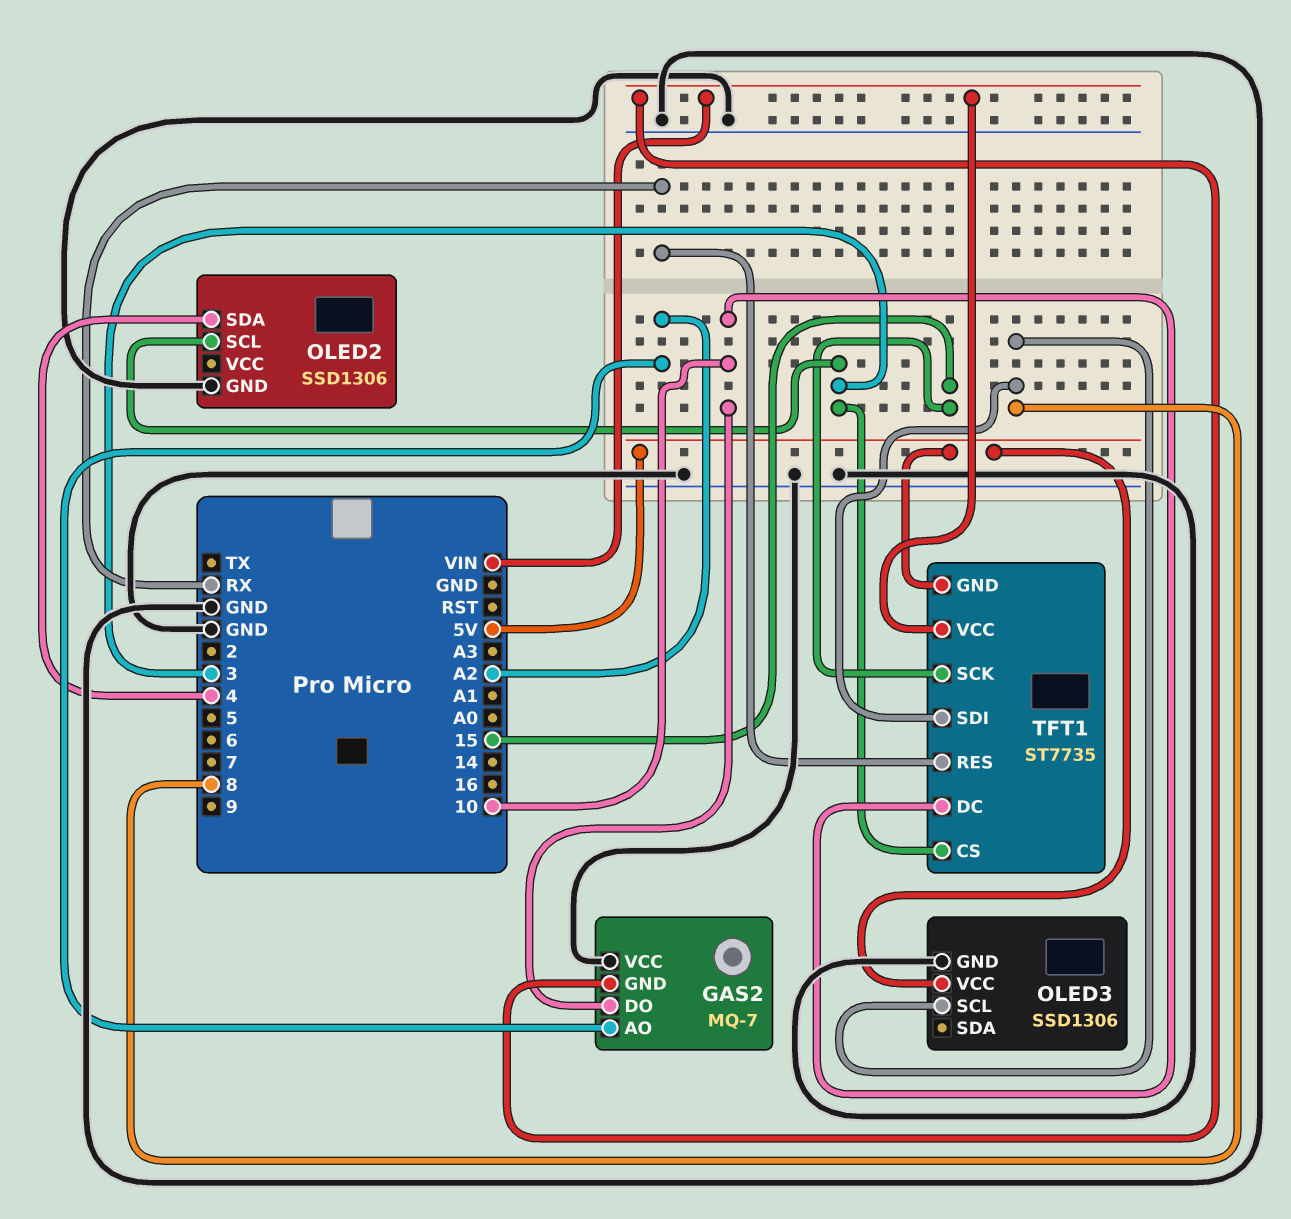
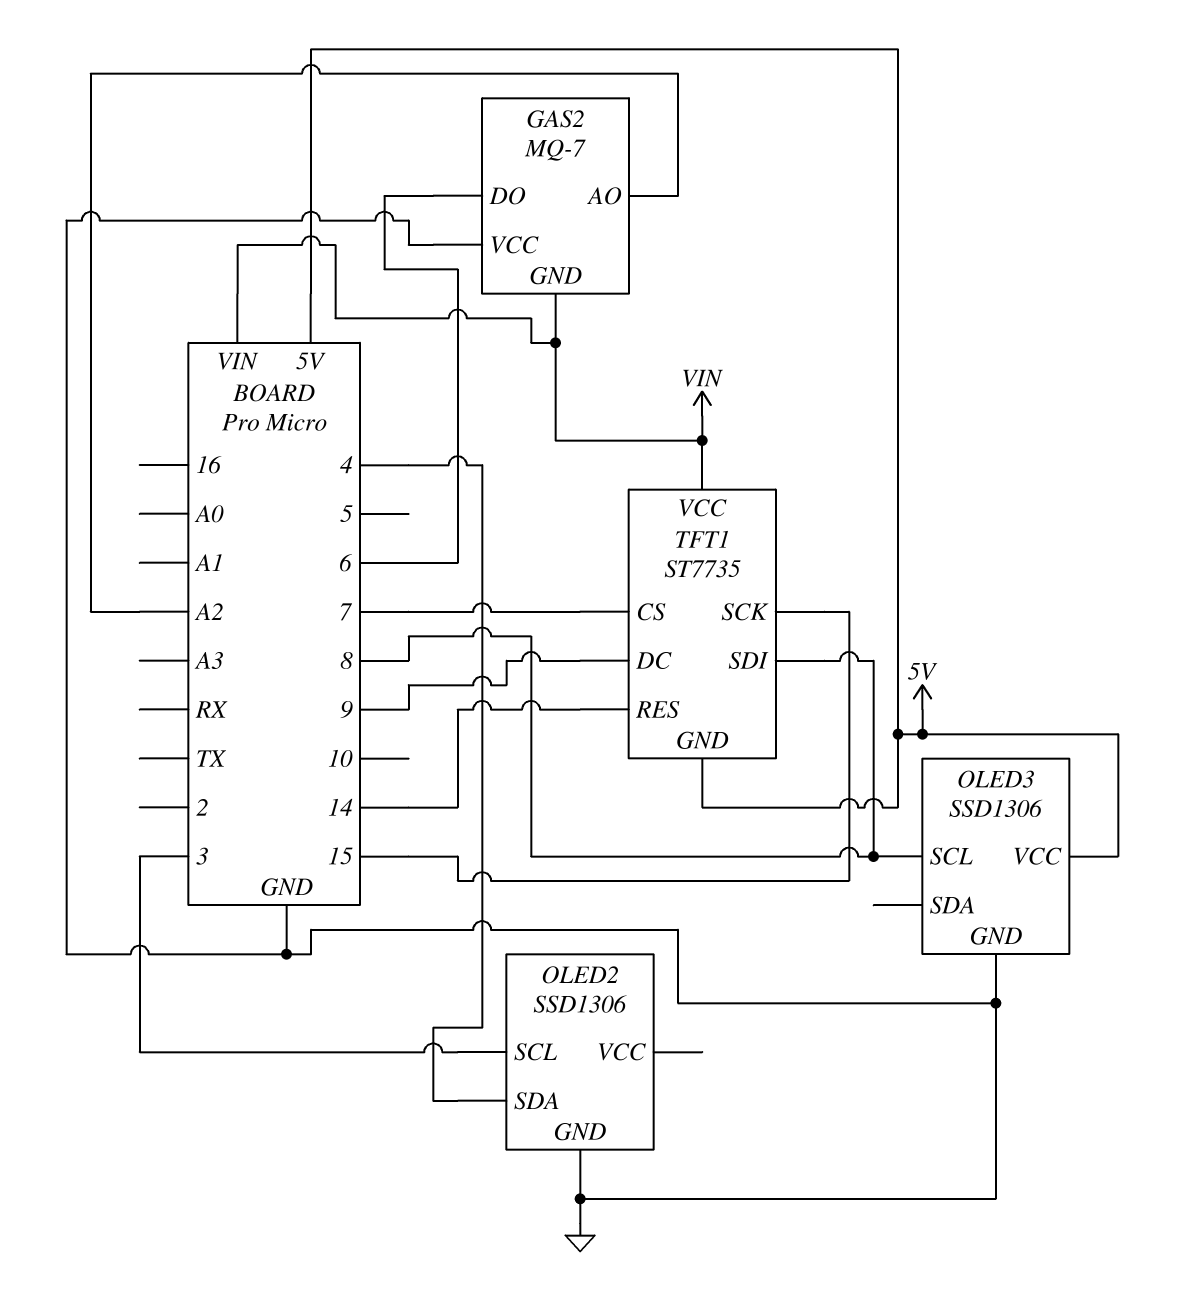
GAS2 pin DO: 10 -> 6
TFT1 pin CS: 3 -> 7
TFT1 pin DC: 10 -> 9
TFT1 pin RES: RX -> 14

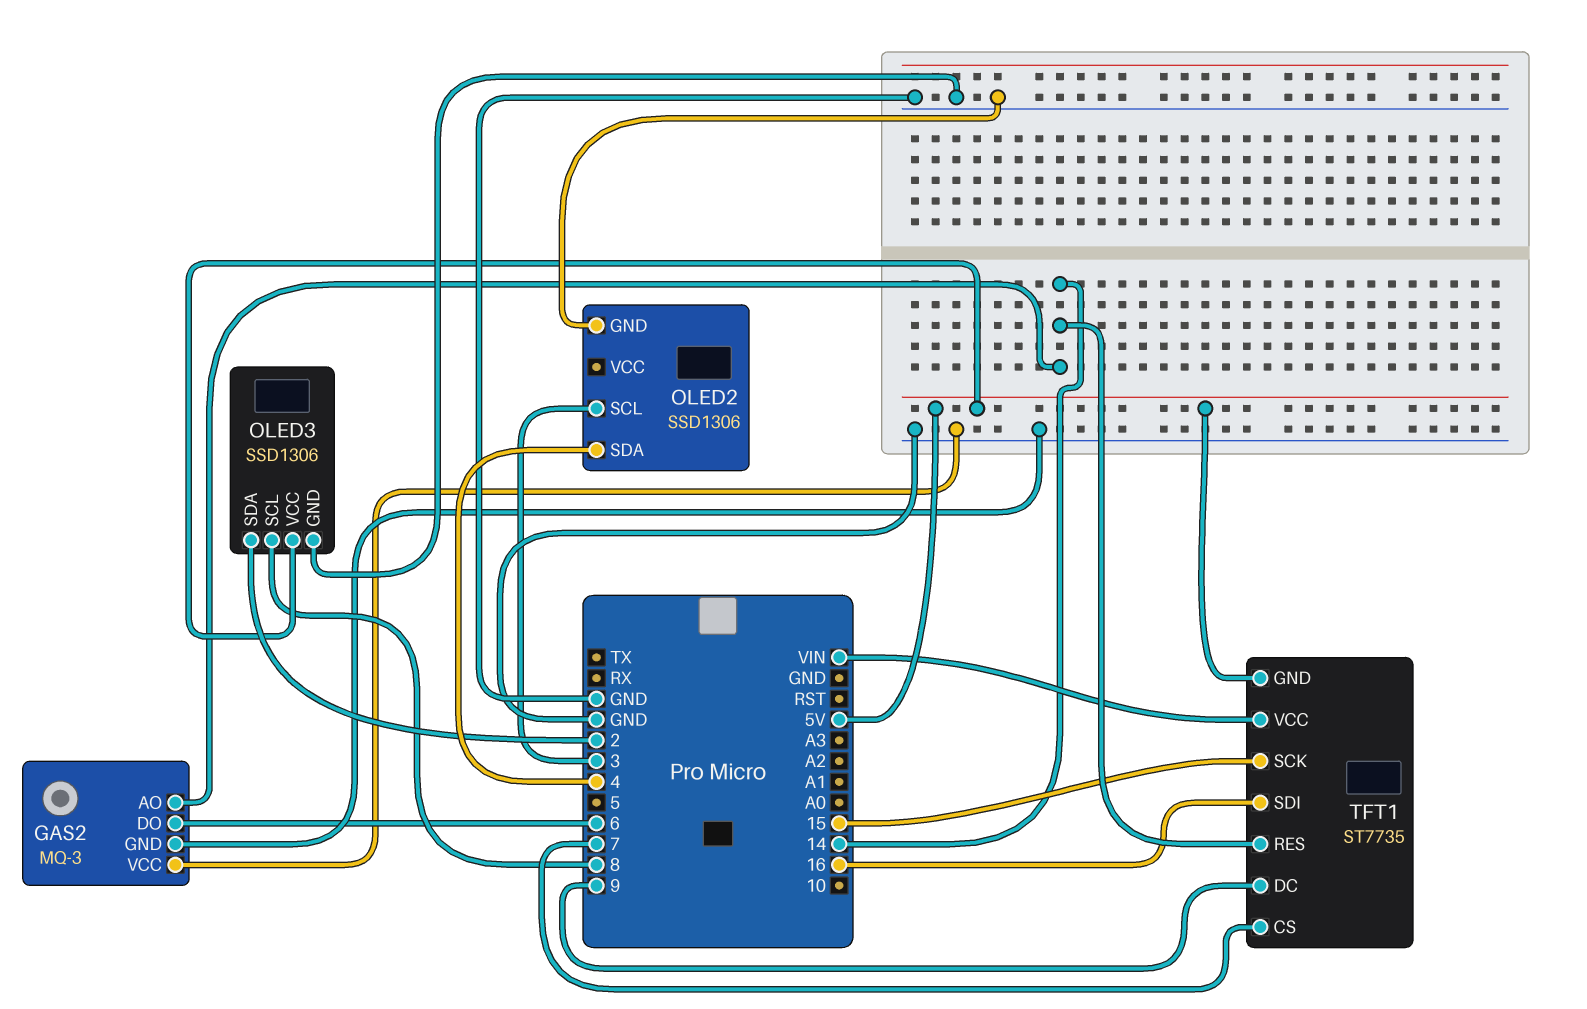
GAS2: MQ-7 -> MQ-3
GAS2 pin AO: A2 -> 14
GAS2 pin GND: VIN -> GND
OLED3 pin SDA: none -> 2
TFT1 pin SDI: 8 -> 16

